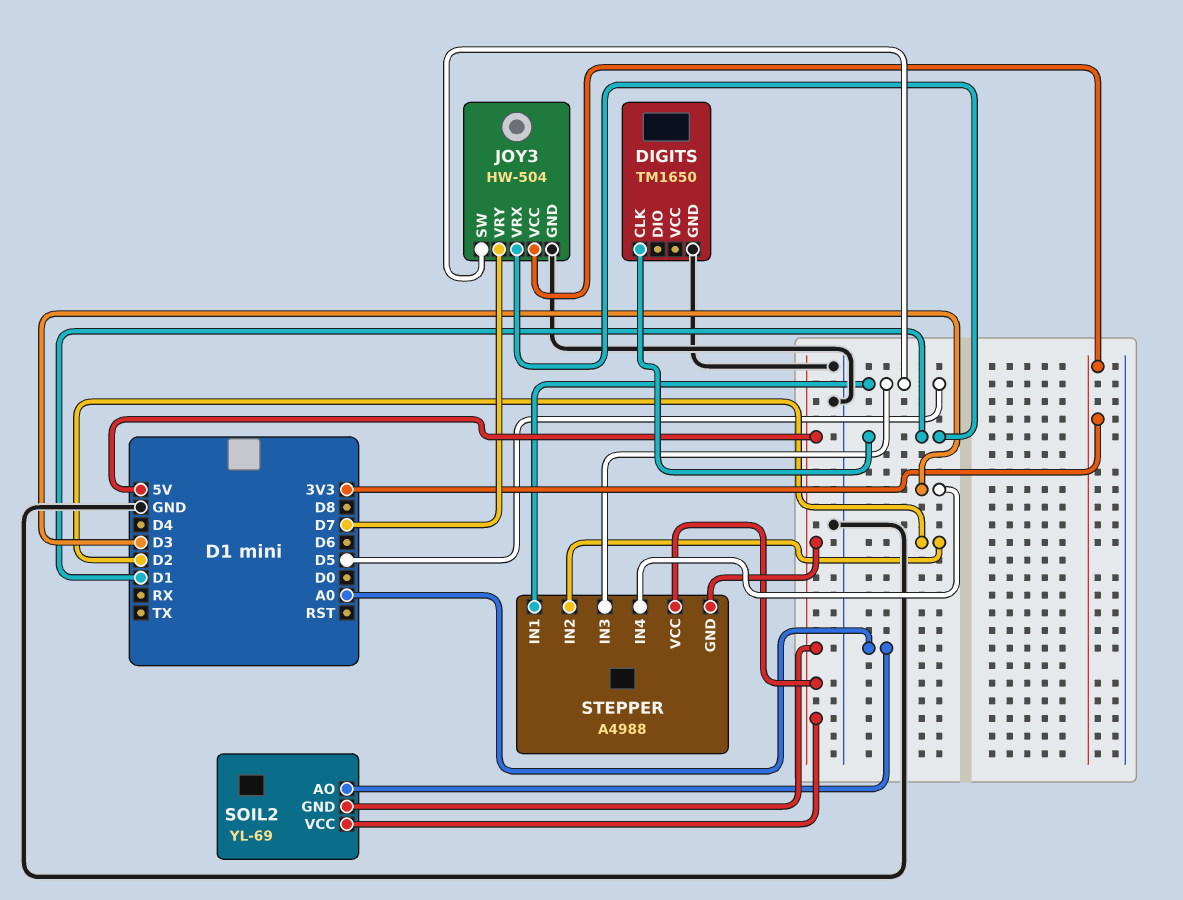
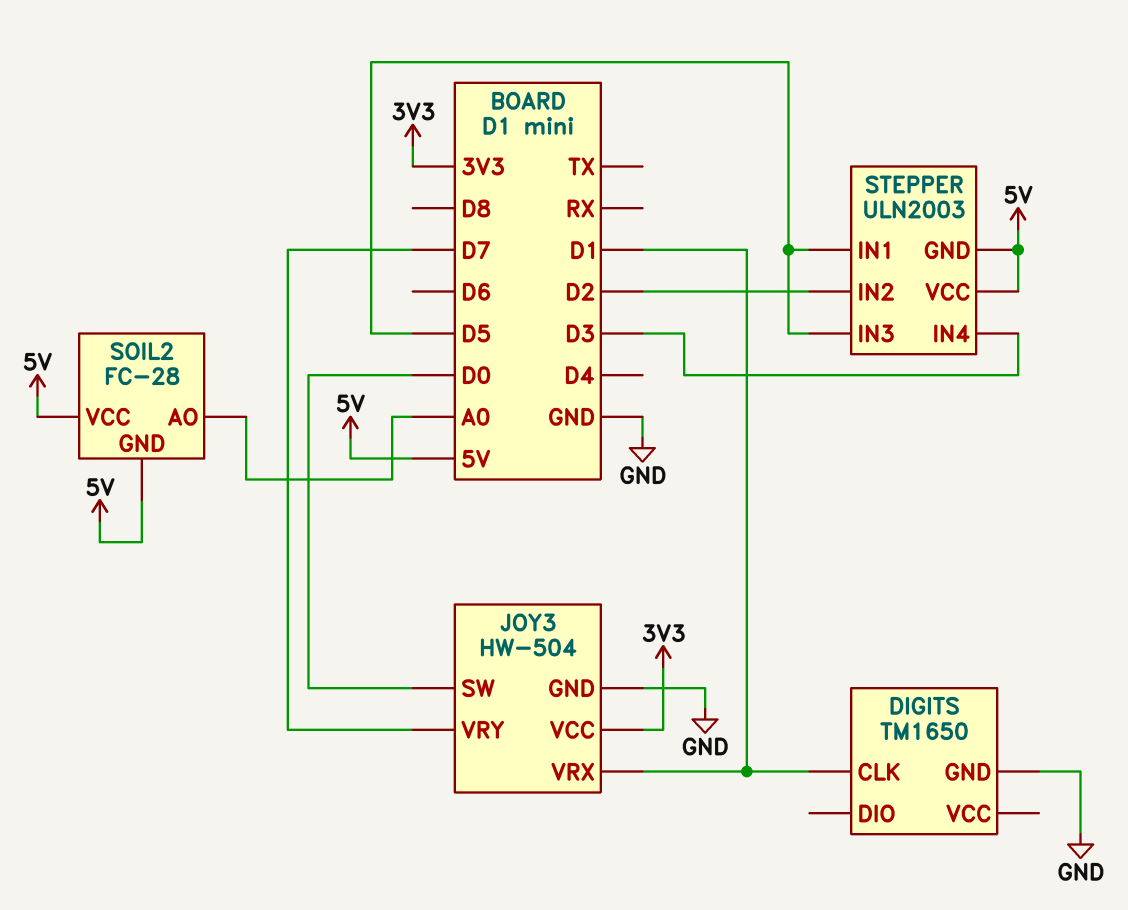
JOY3 pin SW: D5 -> D0
SOIL2: YL-69 -> FC-28
STEPPER: A4988 -> ULN2003

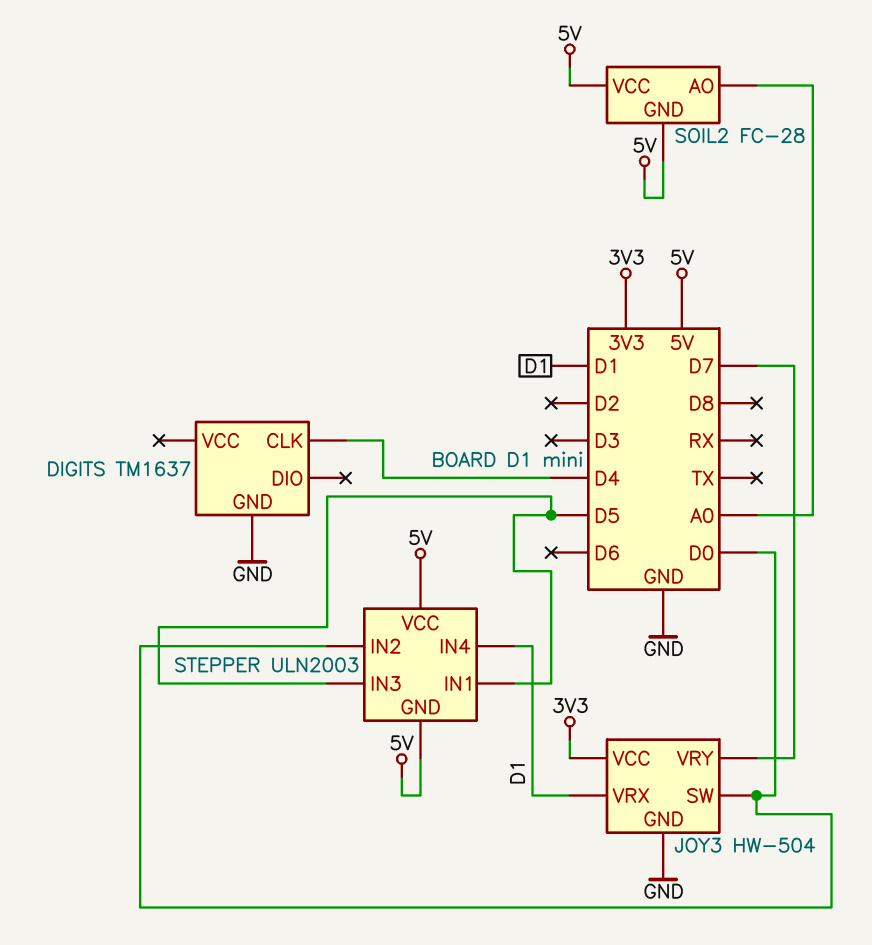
DIGITS: TM1650 -> TM1637
DIGITS pin CLK: D1 -> D4
STEPPER pin IN2: D2 -> D0
STEPPER pin IN4: D3 -> D1

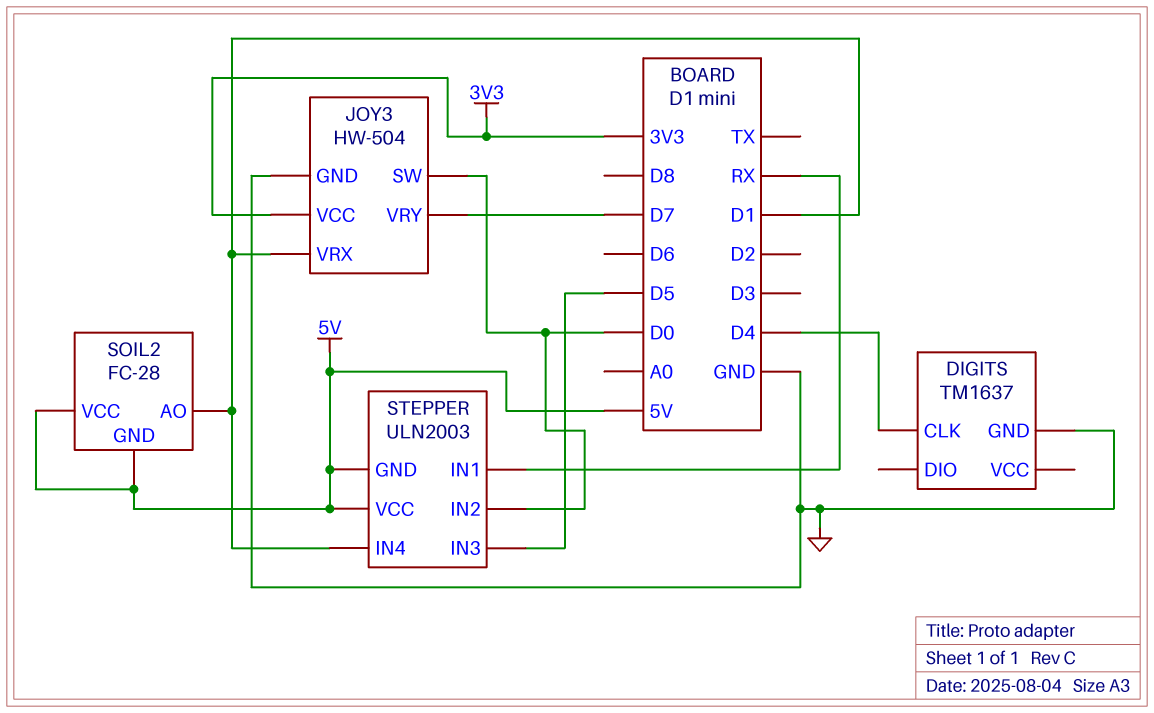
SOIL2 pin AO: A0 -> D1
STEPPER pin IN1: D5 -> RX

